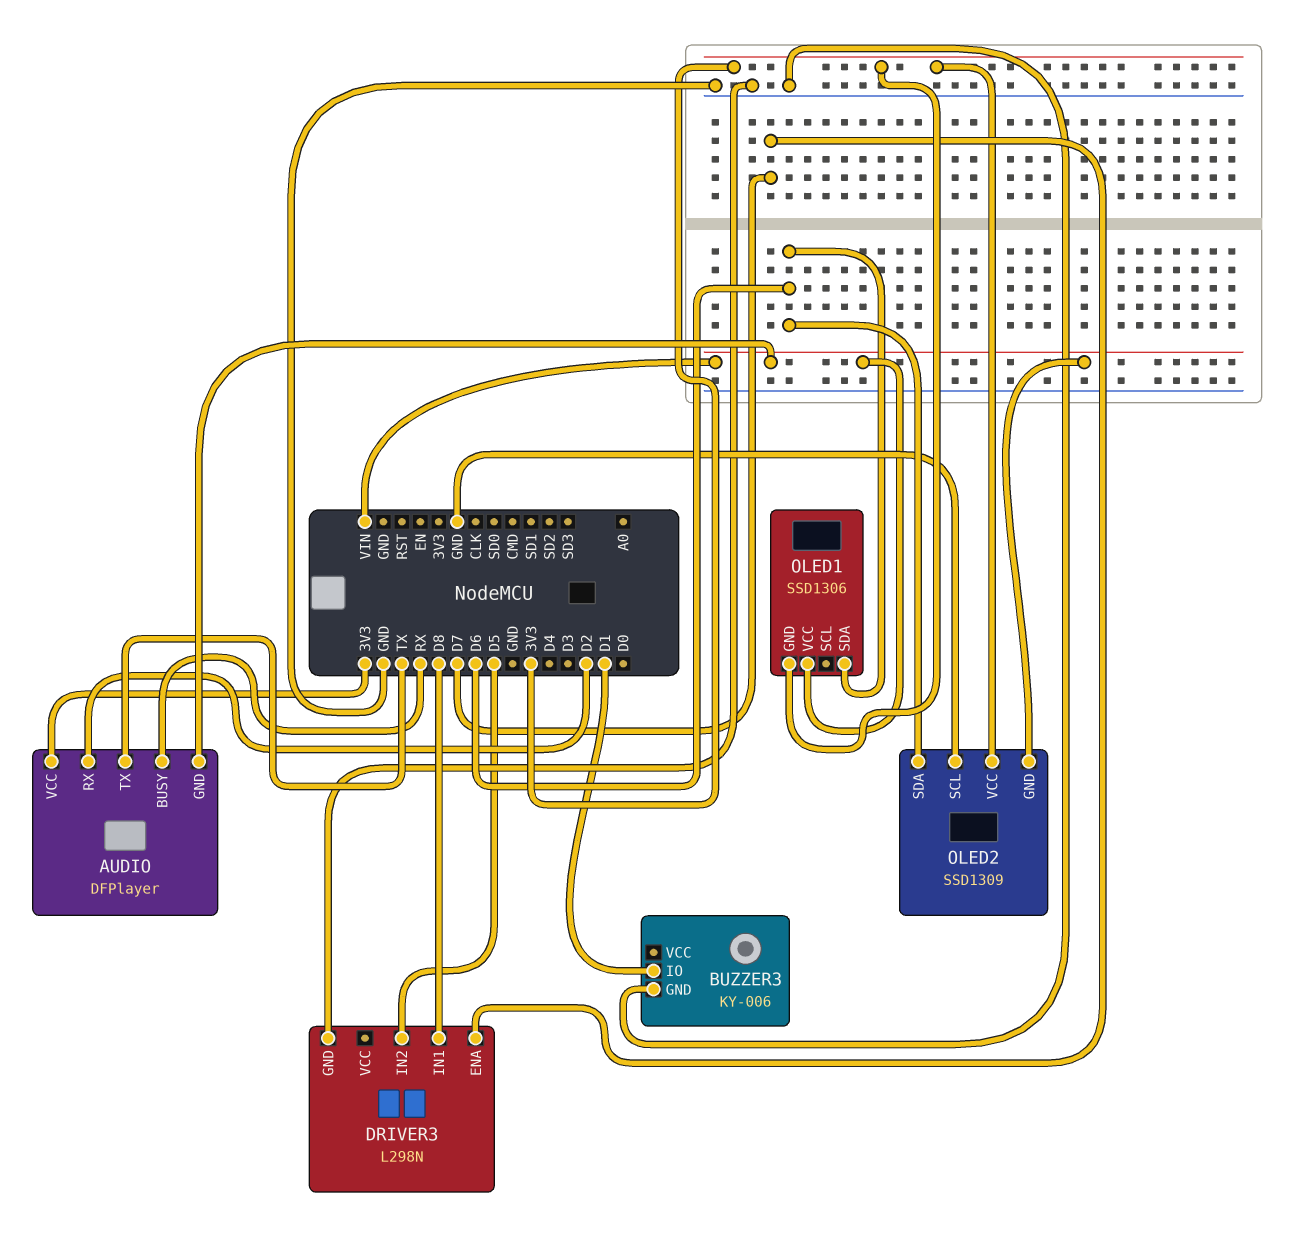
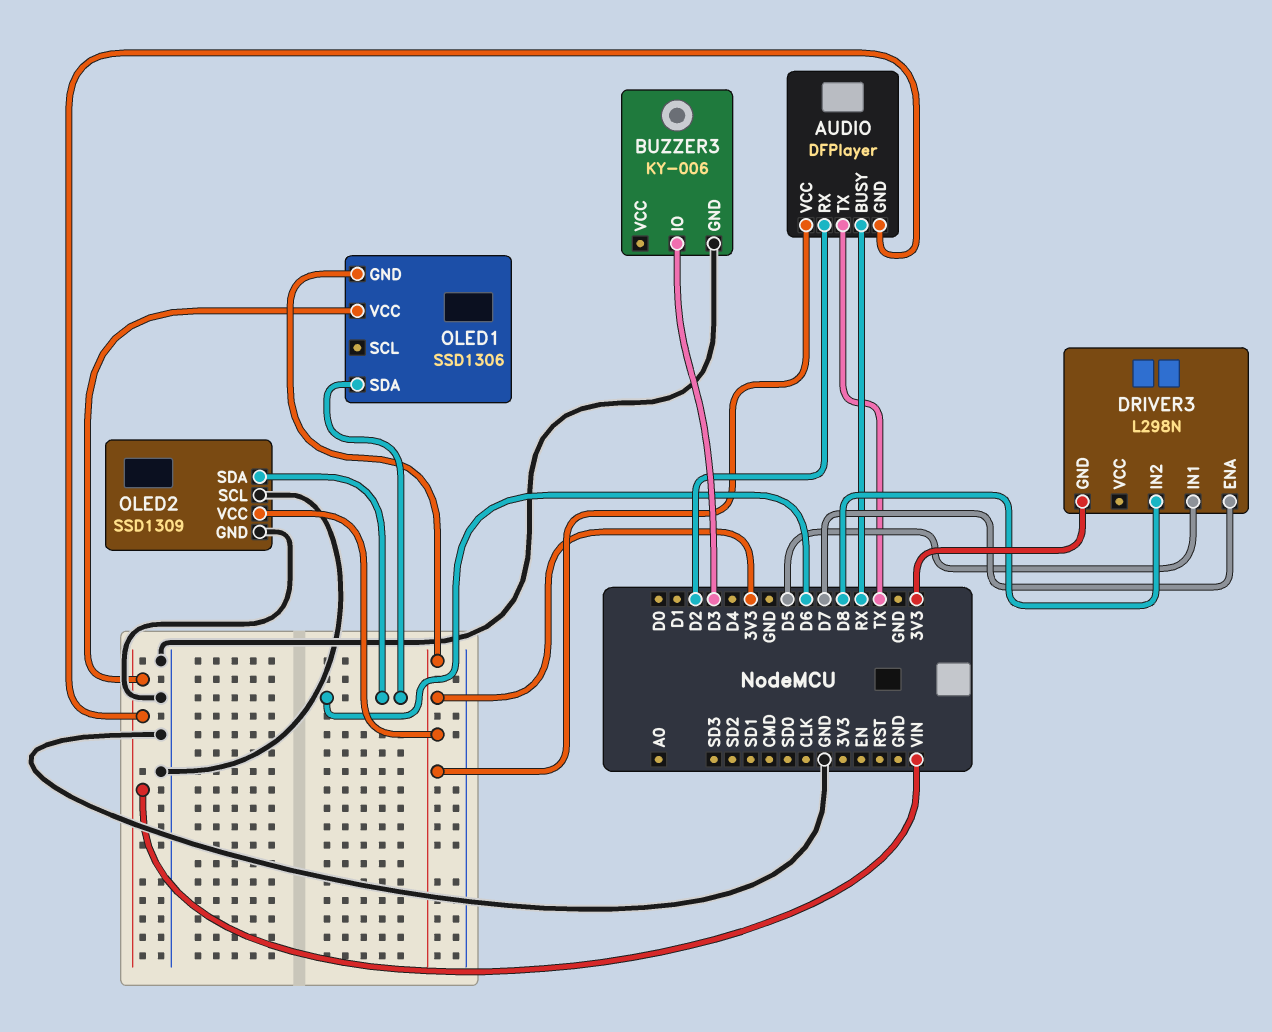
BUZZER3 pin IO: D1 -> D3
DRIVER3 pin GND: GND -> 3V3
DRIVER3 pin IN1: D8 -> D5
DRIVER3 pin IN2: D5 -> D8
OLED2 pin GND: VIN -> GND

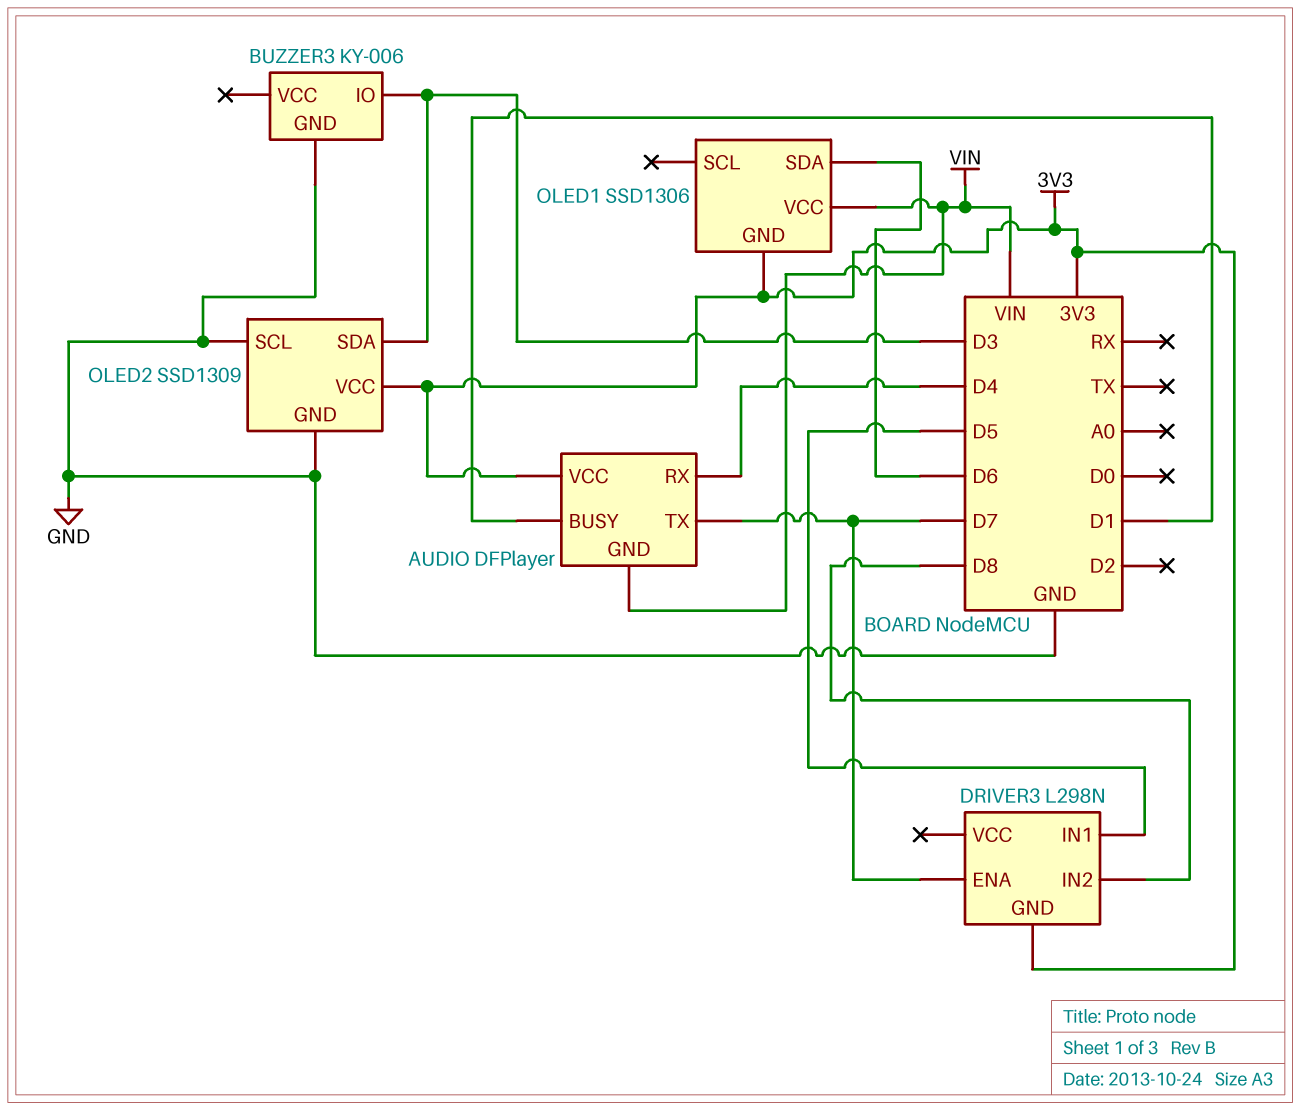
AUDIO pin BUSY: RX -> D1
AUDIO pin RX: D2 -> D4
AUDIO pin TX: TX -> D7
OLED2 pin SDA: D6 -> D3

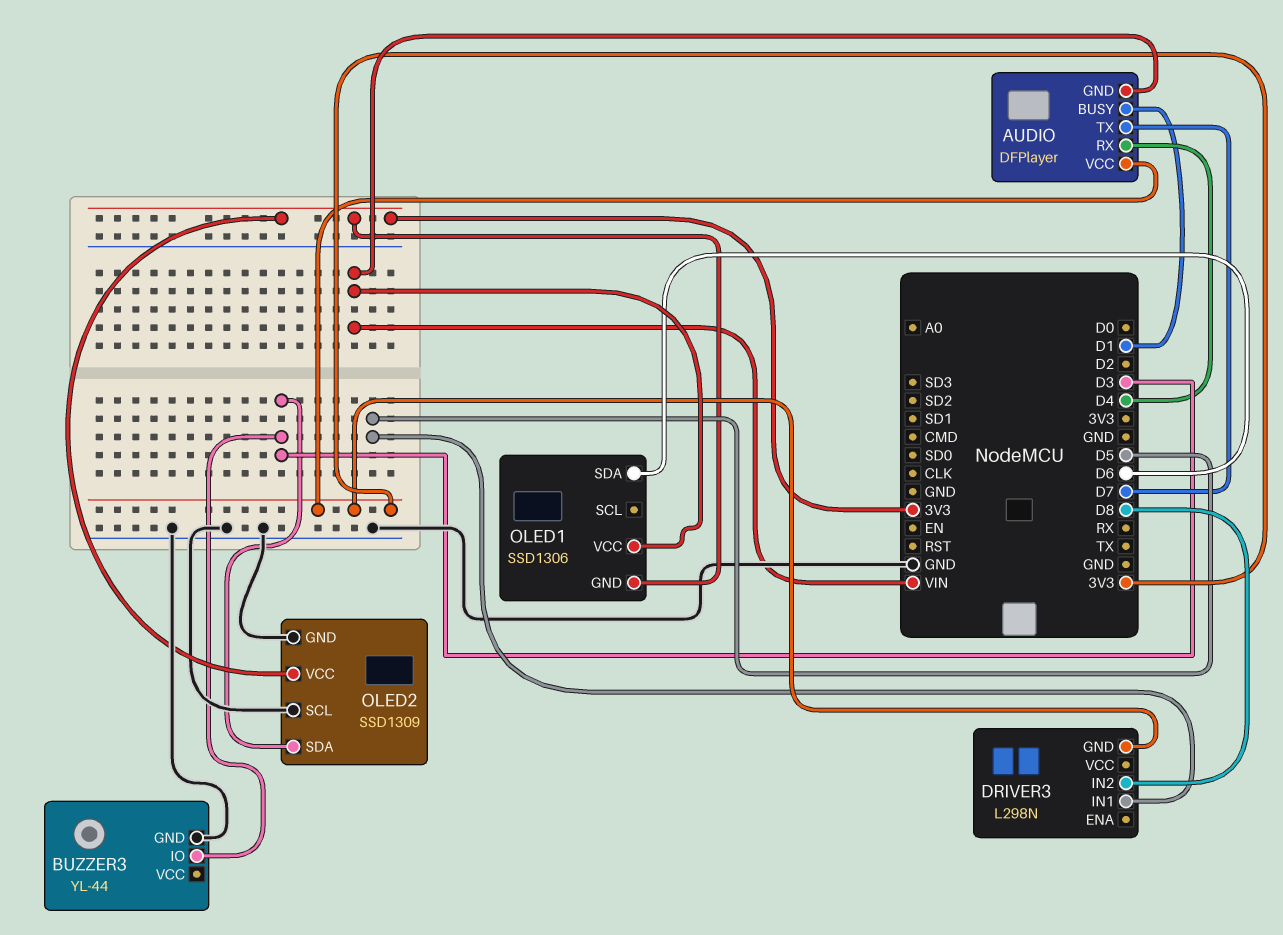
BUZZER3: KY-006 -> YL-44
DRIVER3 pin ENA: D7 -> none

